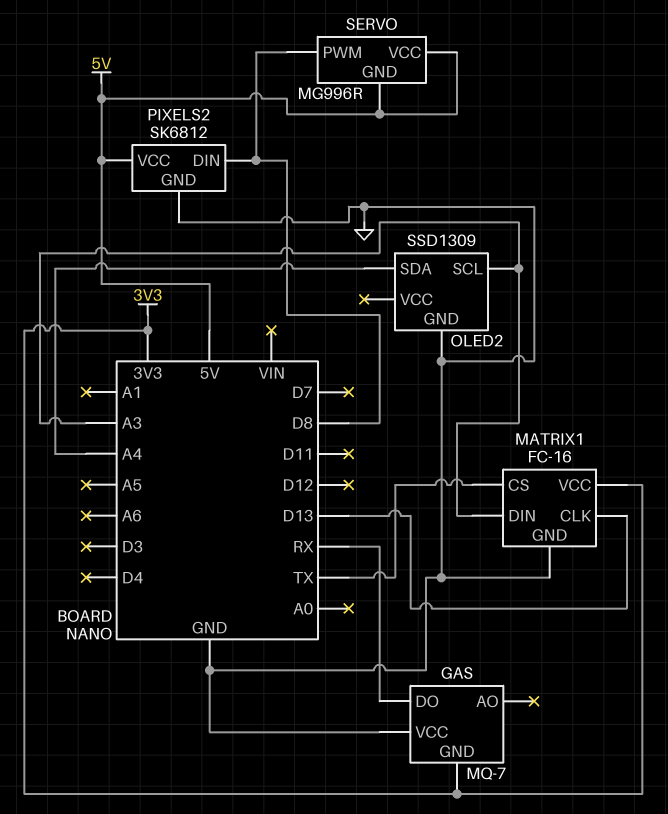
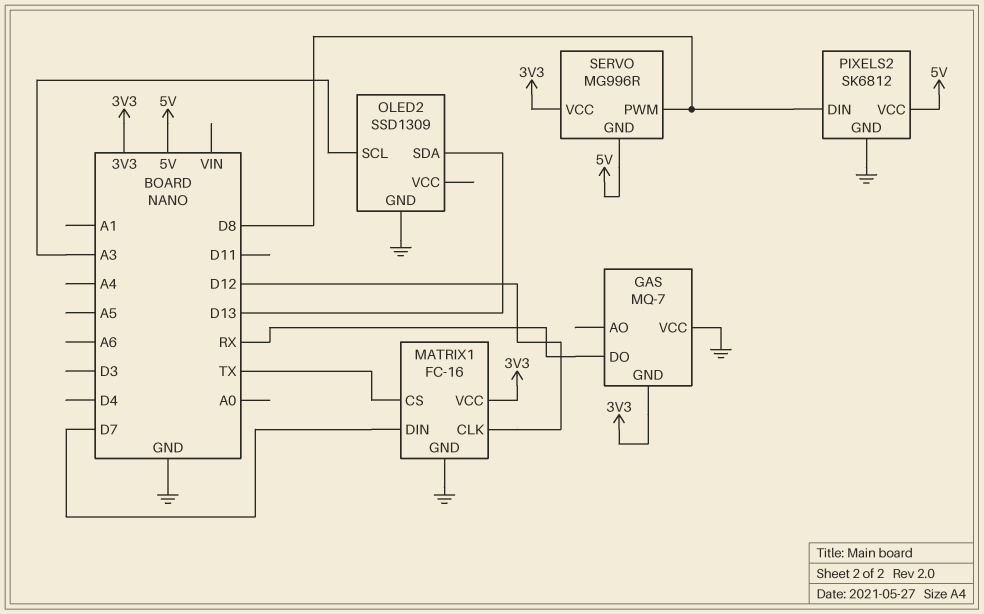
MATRIX1 pin CLK: D13 -> D12
MATRIX1 pin DIN: A3 -> D7
OLED2 pin SDA: A4 -> D13
SERVO pin VCC: 5V -> 3V3

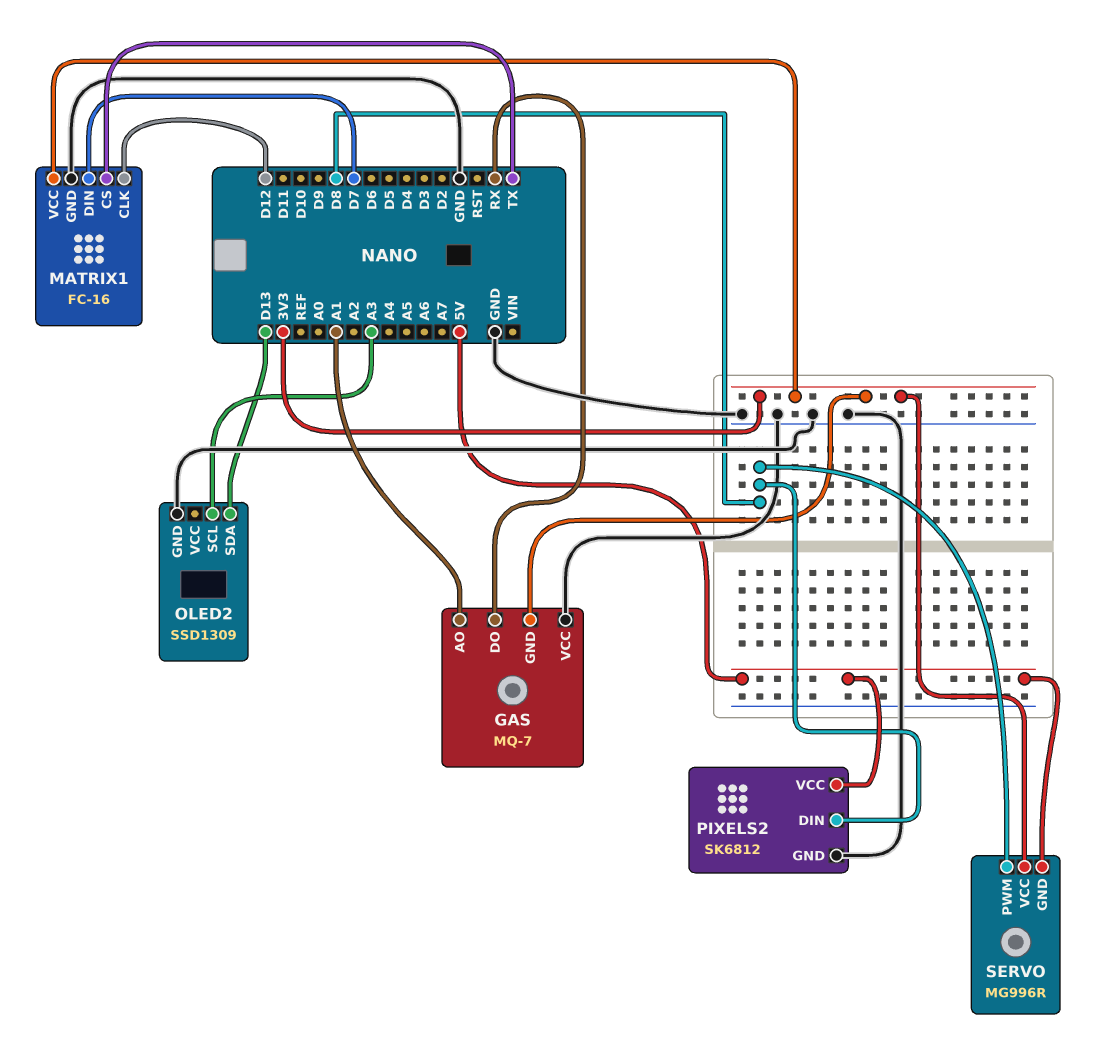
GAS pin AO: none -> A1

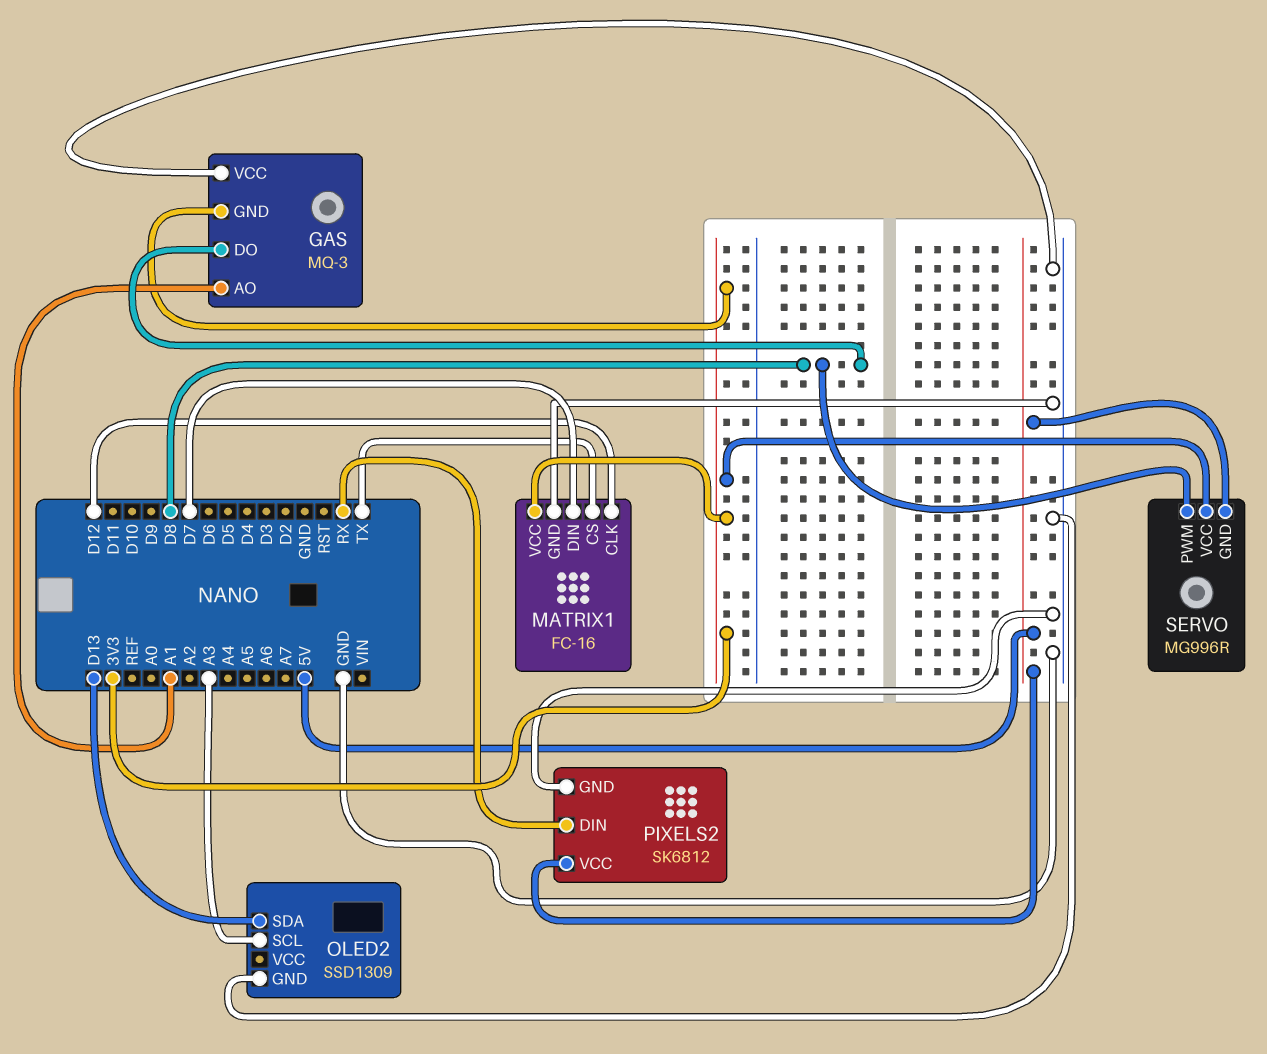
GAS: MQ-7 -> MQ-3
GAS pin DO: RX -> D8
PIXELS2 pin DIN: D8 -> RX

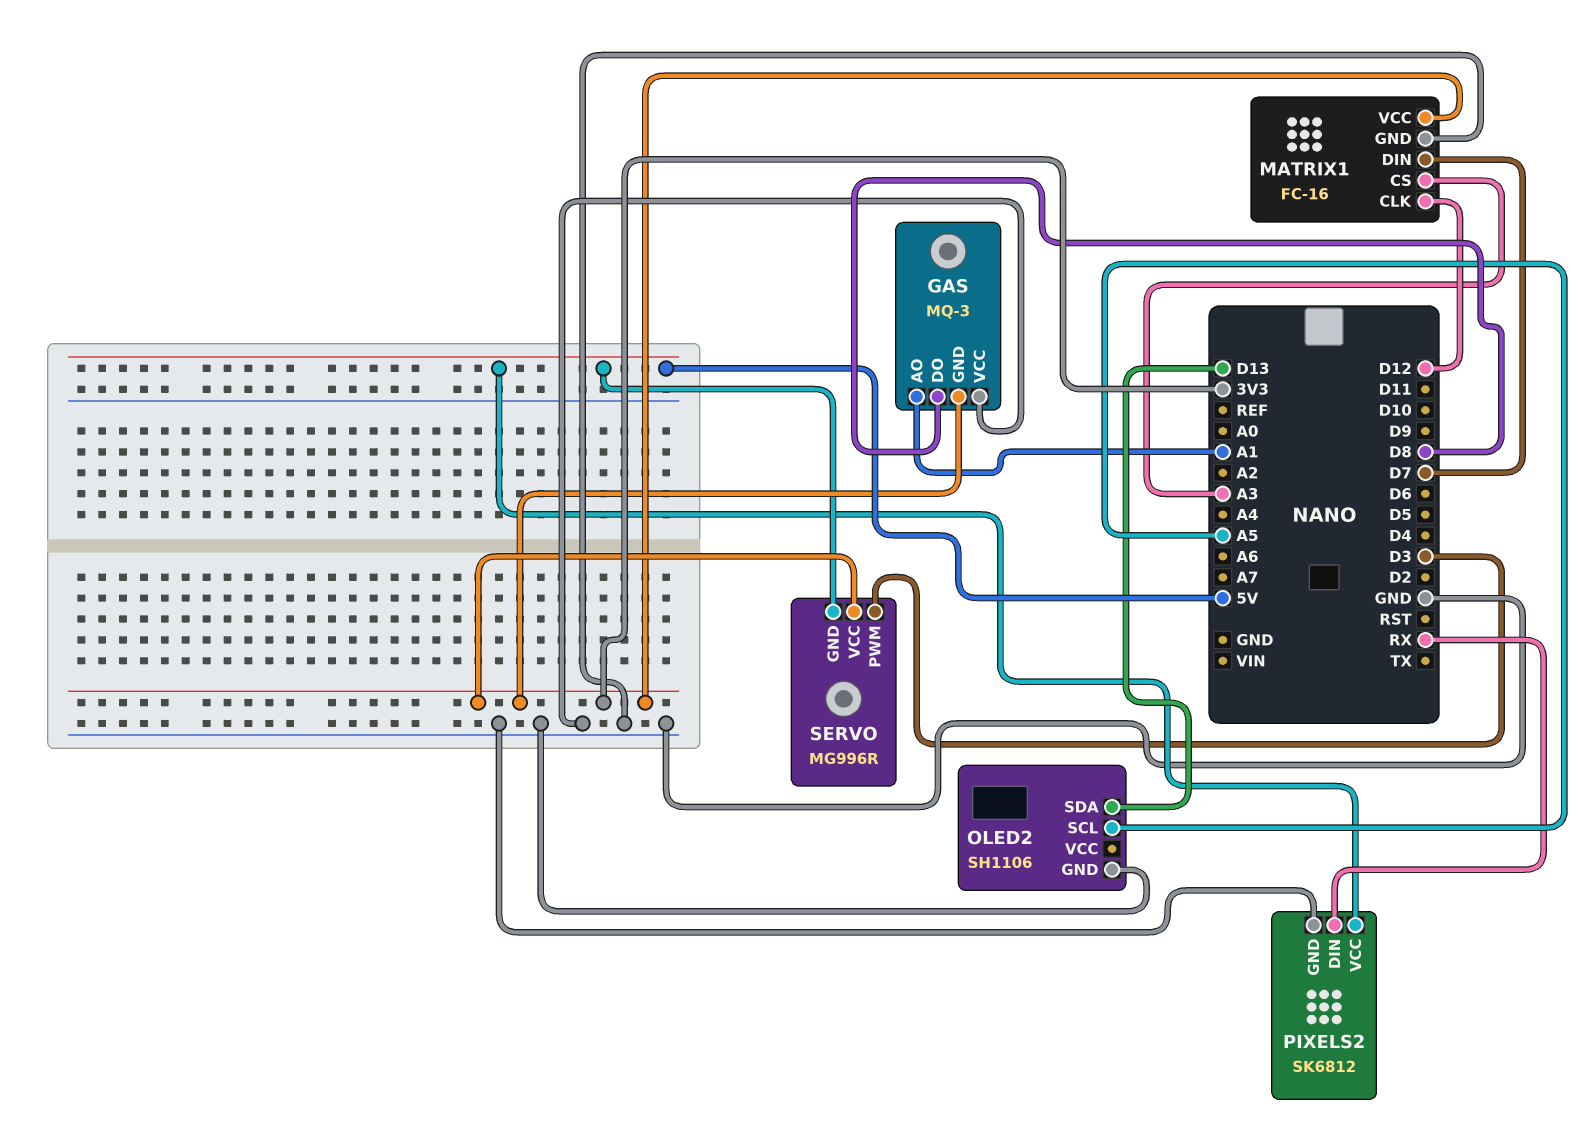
MATRIX1 pin CS: TX -> A3
OLED2: SSD1309 -> SH1106
OLED2 pin SCL: A3 -> A5
SERVO pin PWM: D8 -> D3

